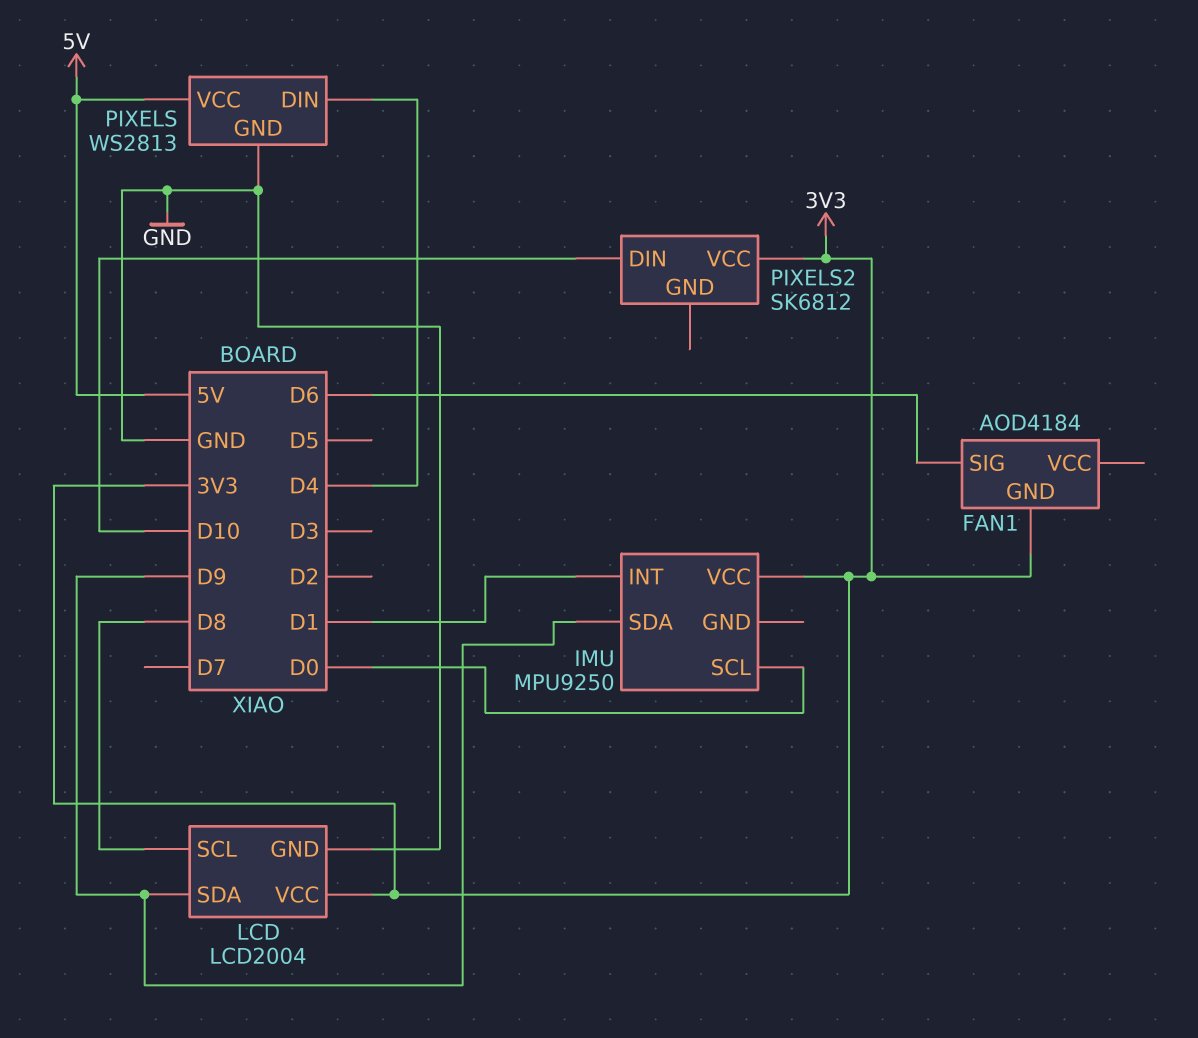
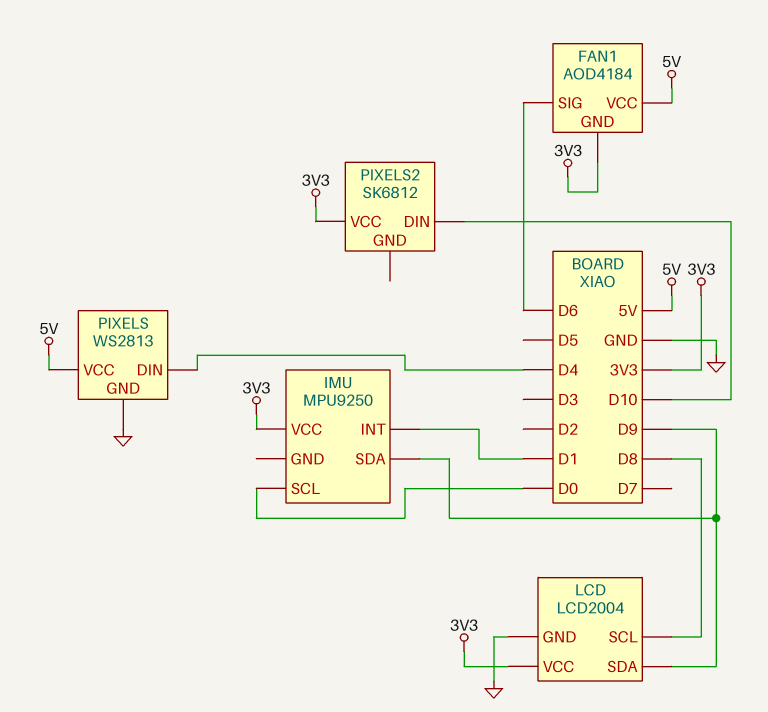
FAN1 pin VCC: none -> 5V

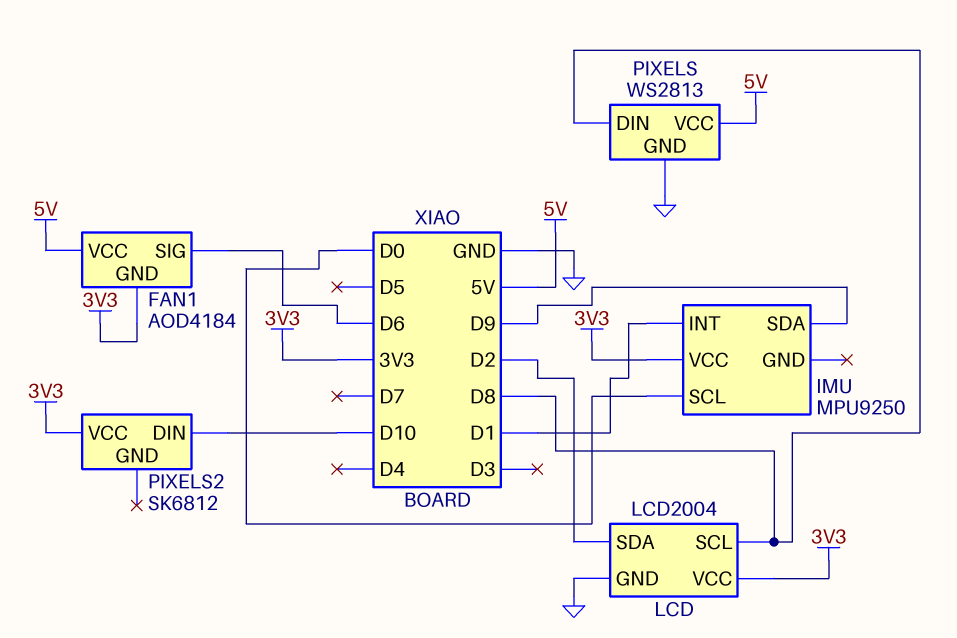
LCD pin SDA: D9 -> D2
PIXELS pin DIN: D4 -> D8

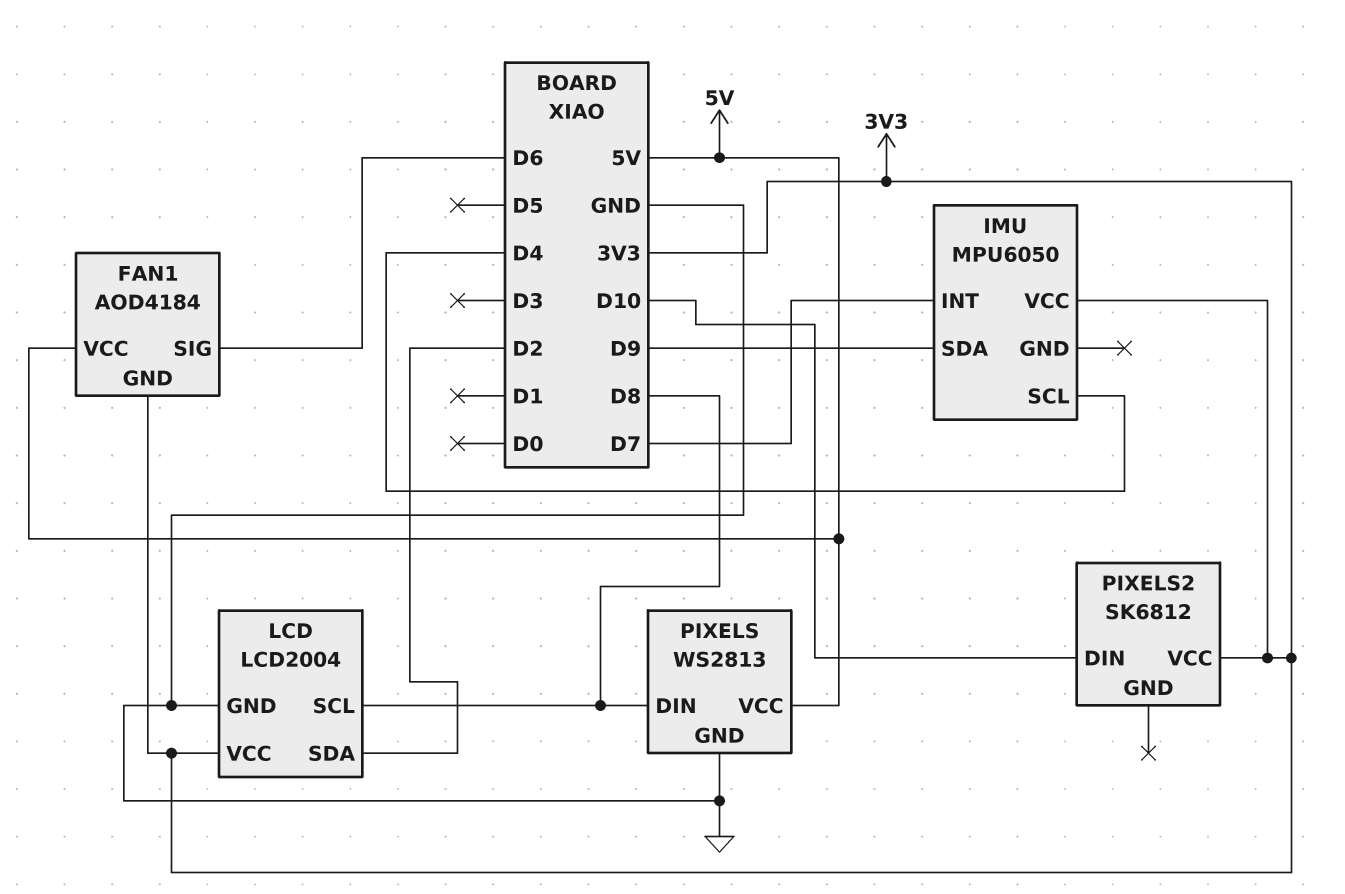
IMU: MPU9250 -> MPU6050
IMU pin INT: D1 -> D7
IMU pin SCL: D0 -> D4

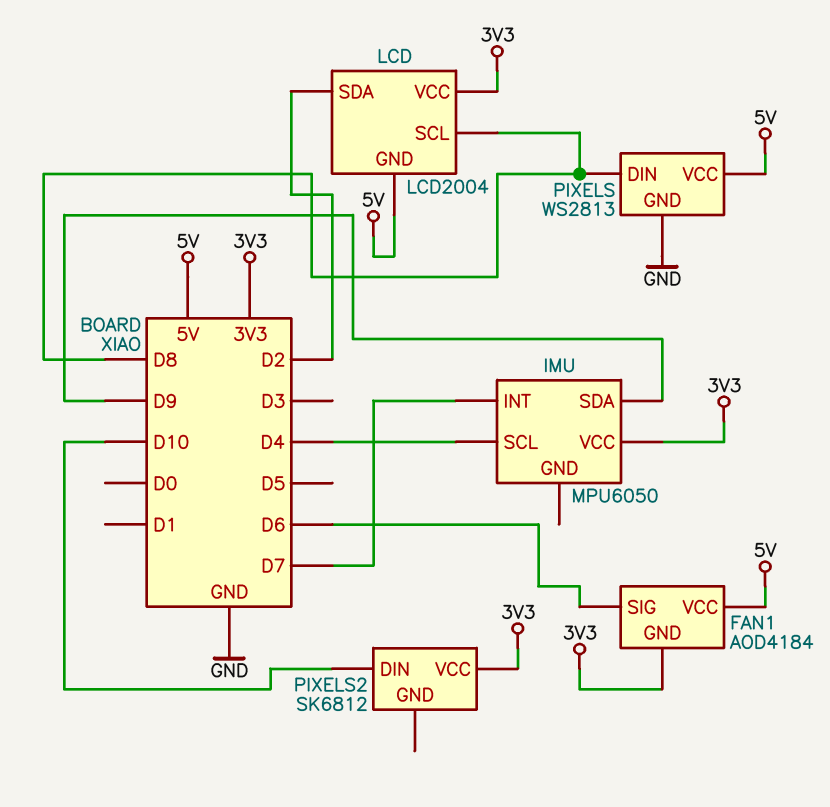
LCD pin GND: GND -> 5V

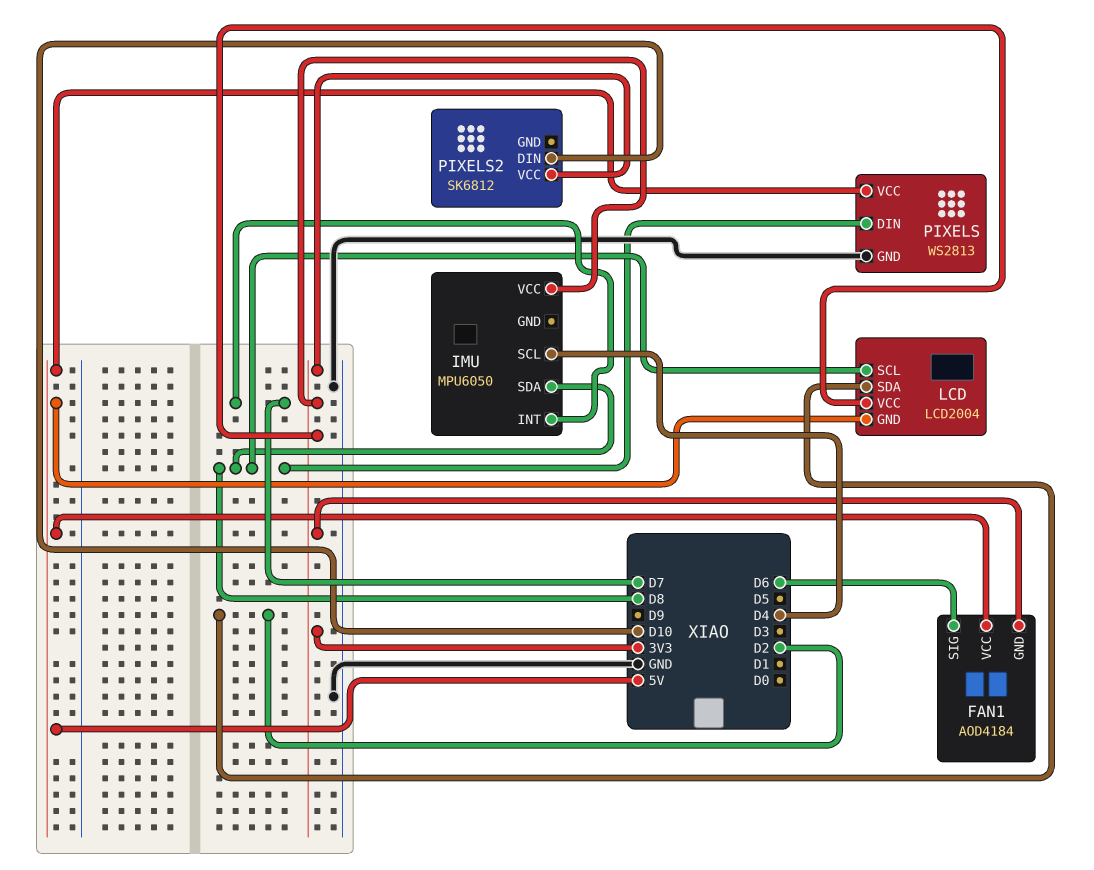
IMU pin SDA: D9 -> D8

